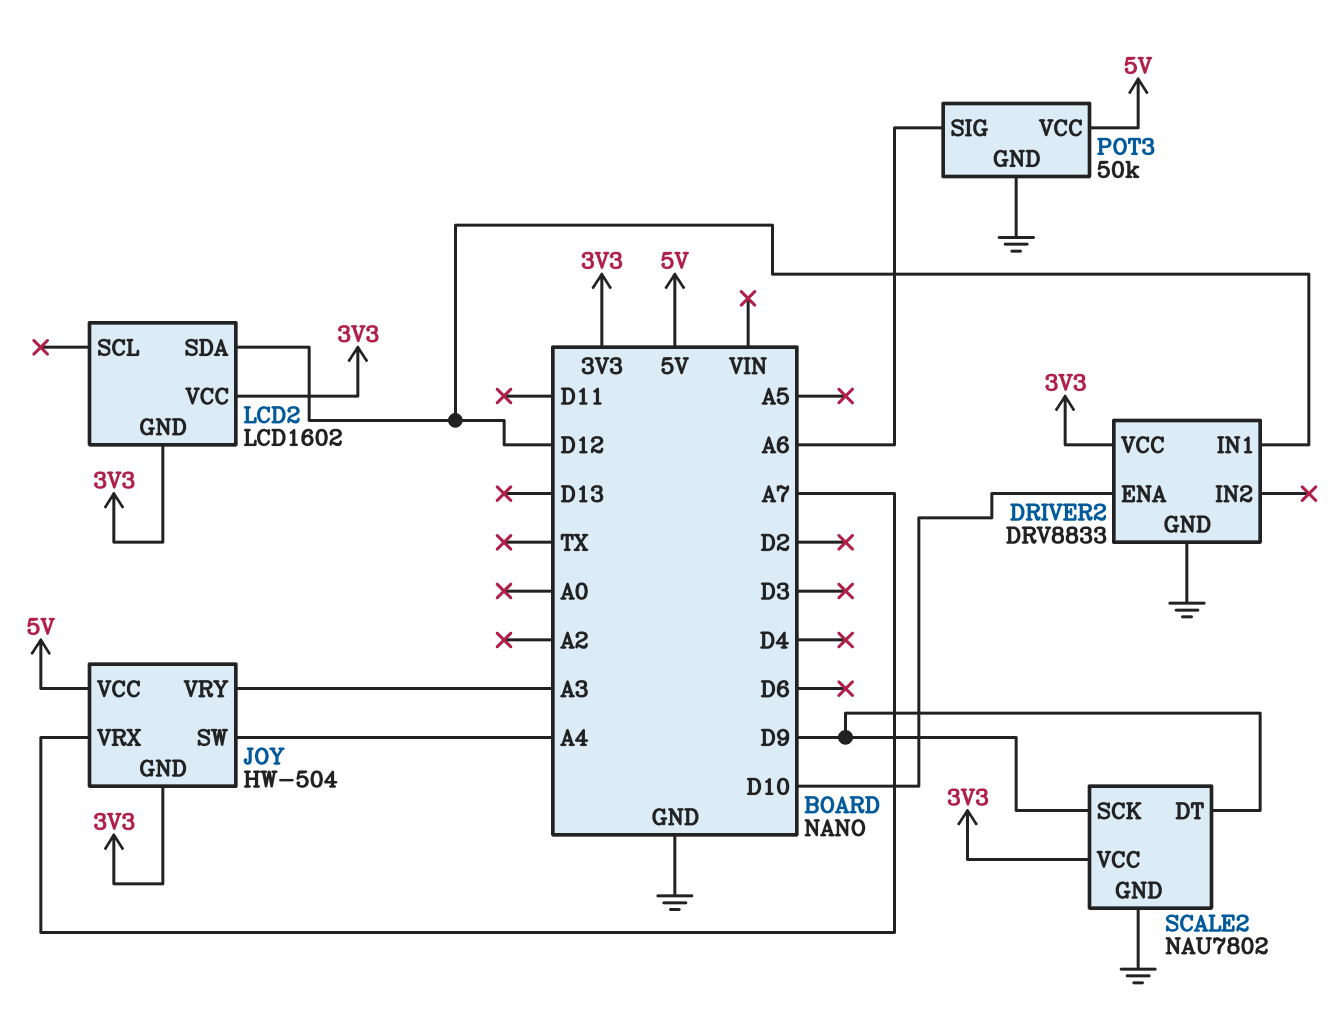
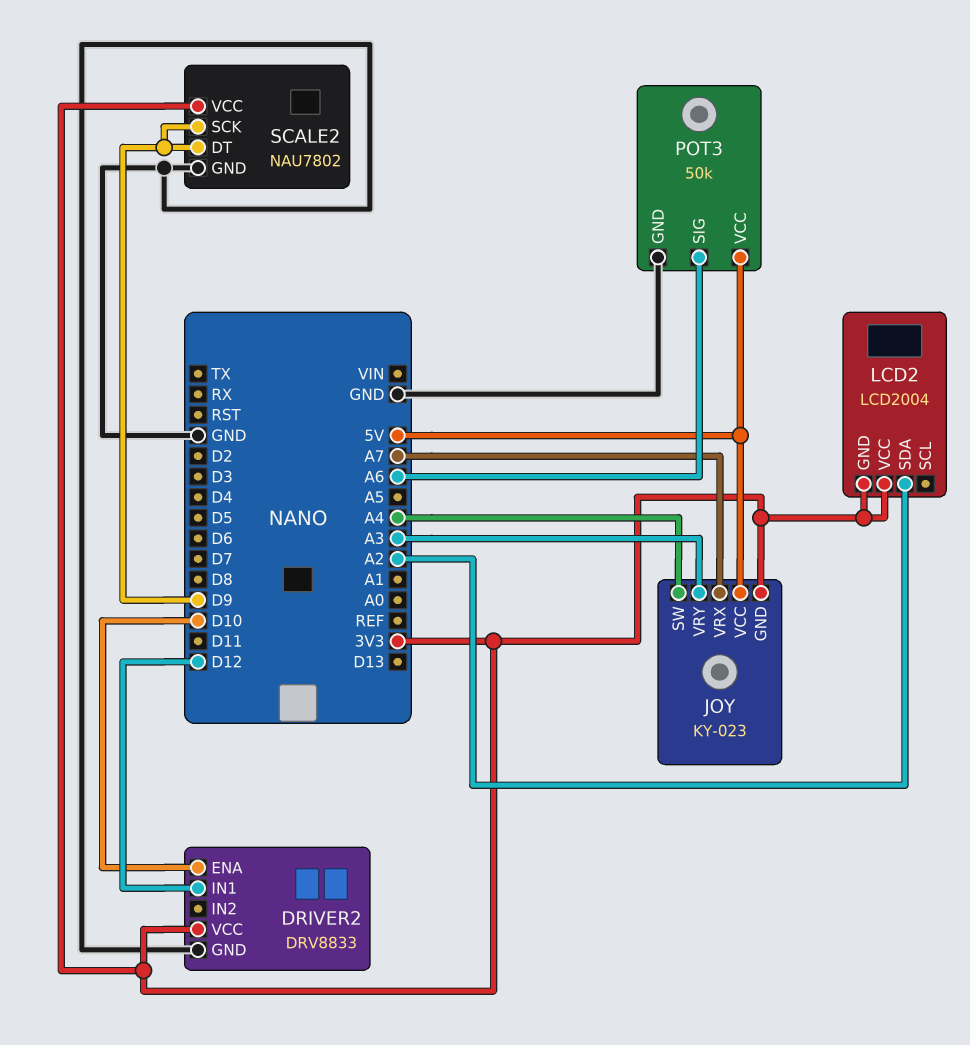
JOY: HW-504 -> KY-023
LCD2: LCD1602 -> LCD2004
LCD2 pin SDA: D12 -> A2

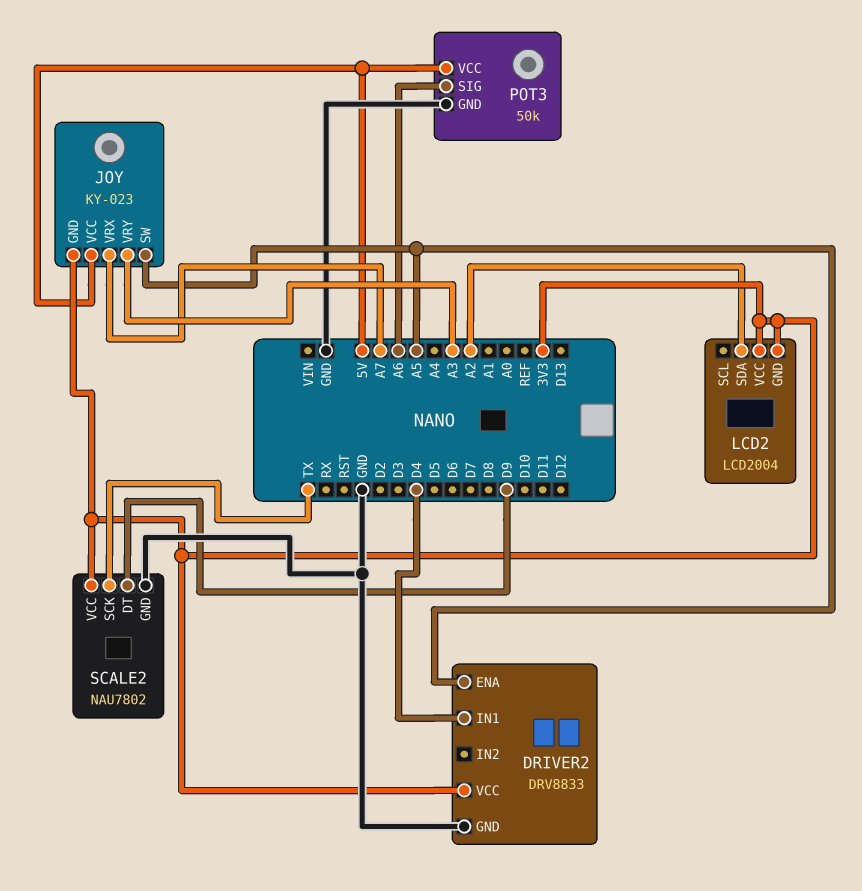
DRIVER2 pin ENA: D10 -> A5
DRIVER2 pin IN1: D12 -> D4
JOY pin SW: A4 -> A5
SCALE2 pin SCK: D9 -> TX

